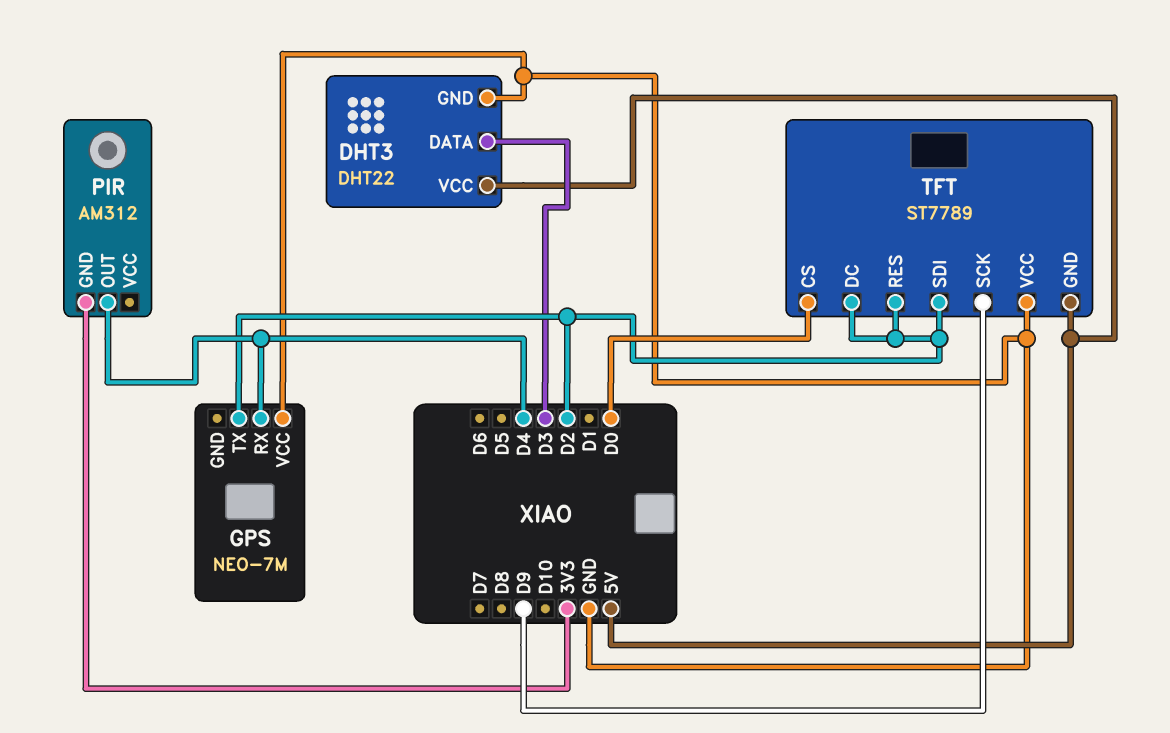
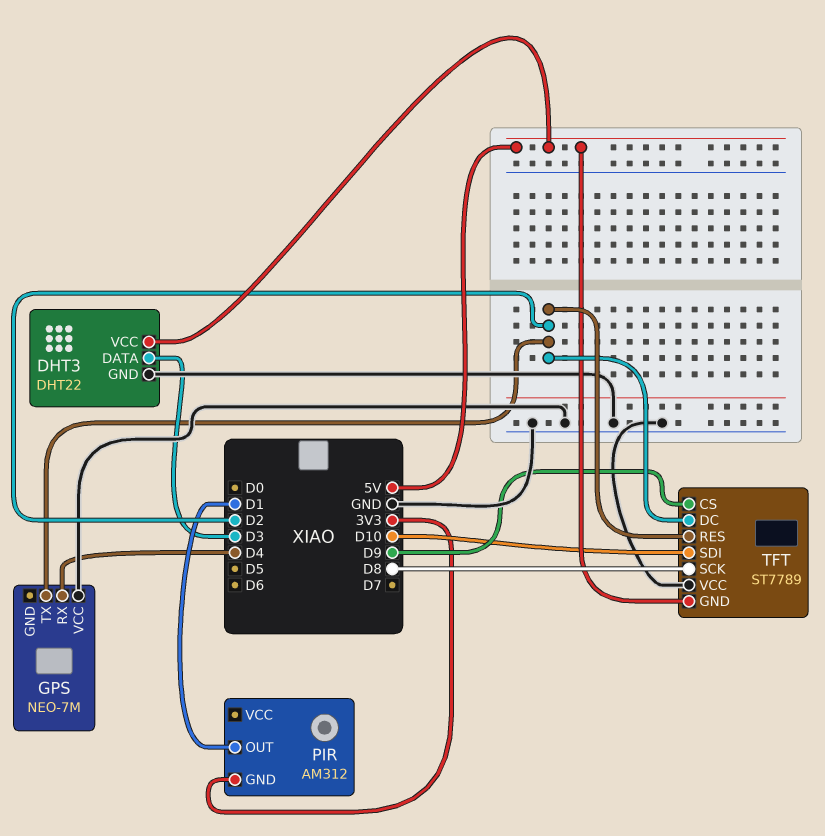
PIR pin OUT: D4 -> D1
TFT pin CS: D0 -> D9
TFT pin SCK: D9 -> D8
TFT pin SDI: D2 -> D10

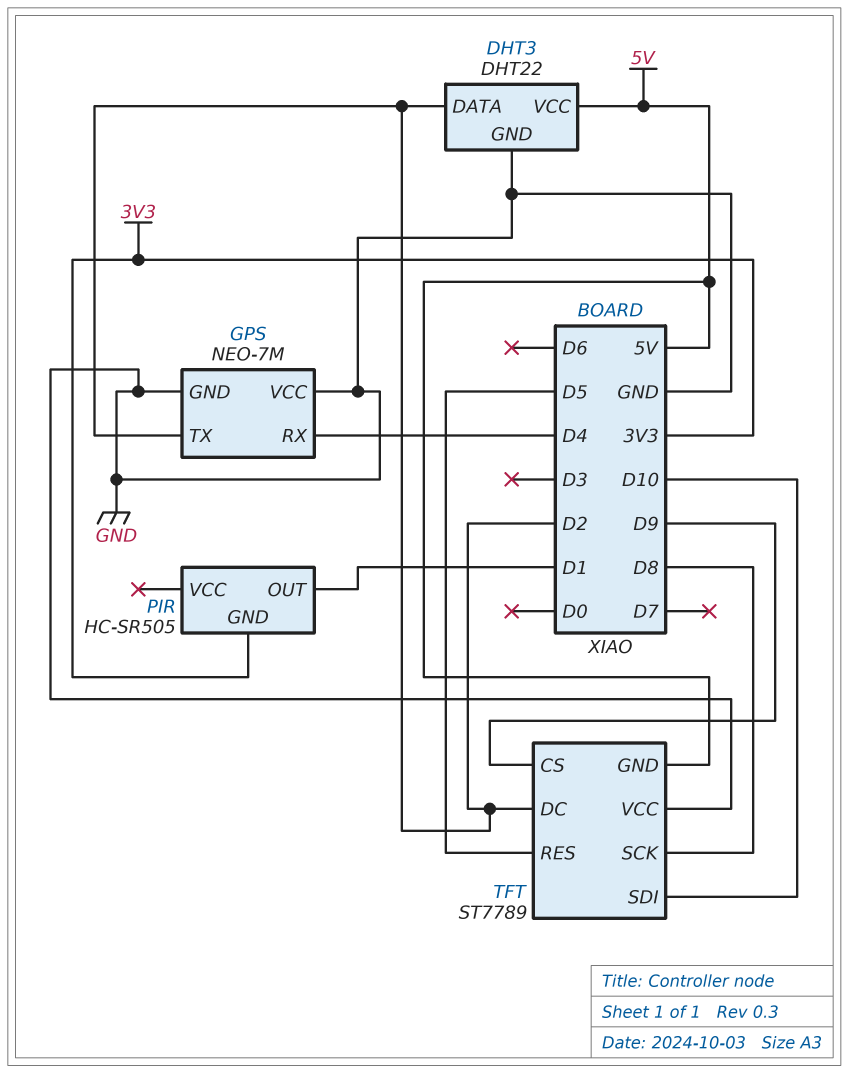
DHT3 pin DATA: D3 -> D2
GPS pin GND: none -> GND
PIR: AM312 -> HC-SR505
TFT pin RES: D2 -> D5

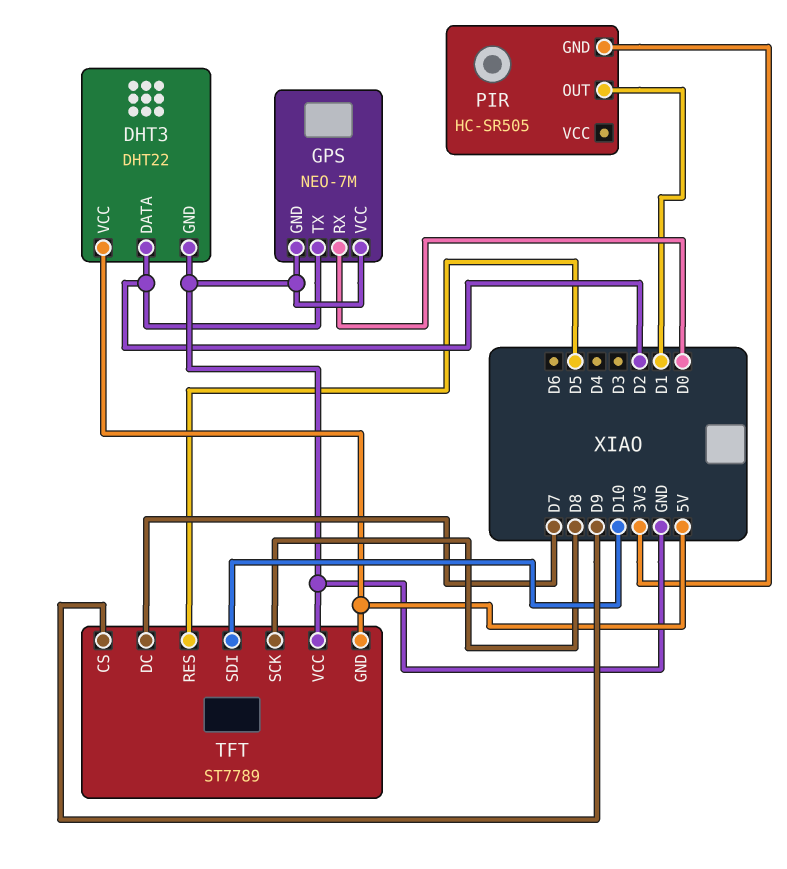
GPS pin RX: D4 -> D0
TFT pin DC: D2 -> D7

